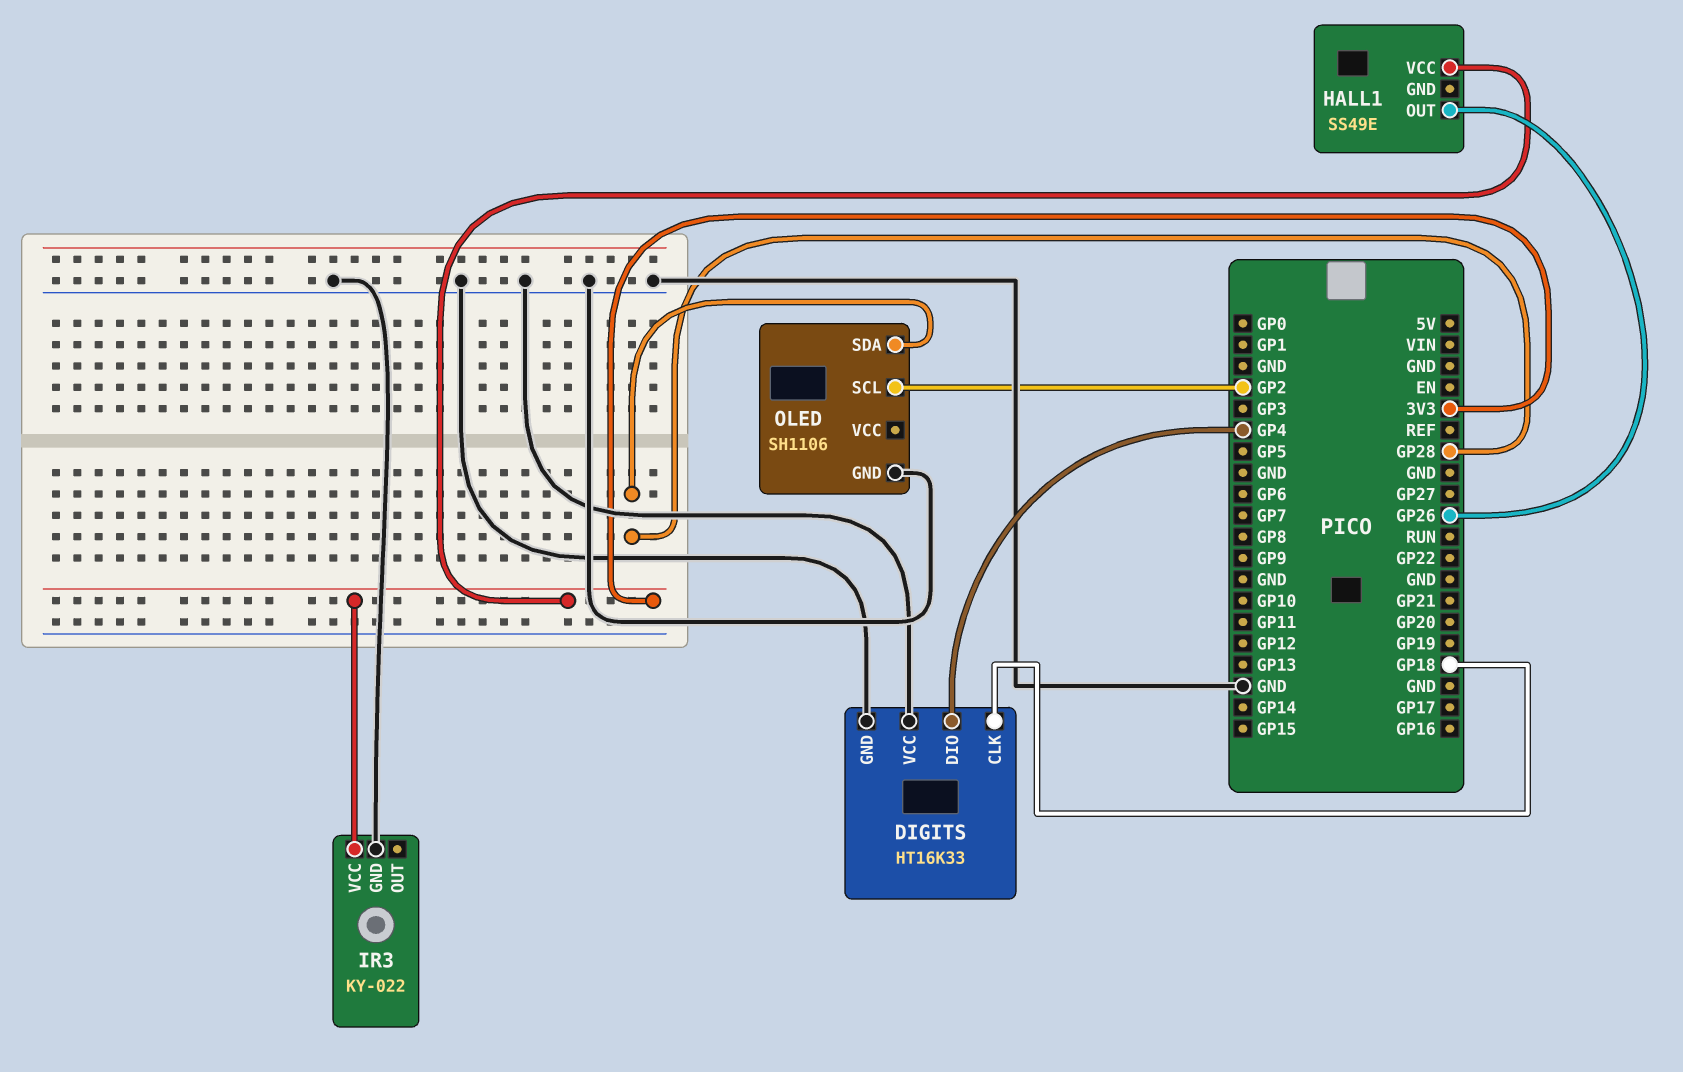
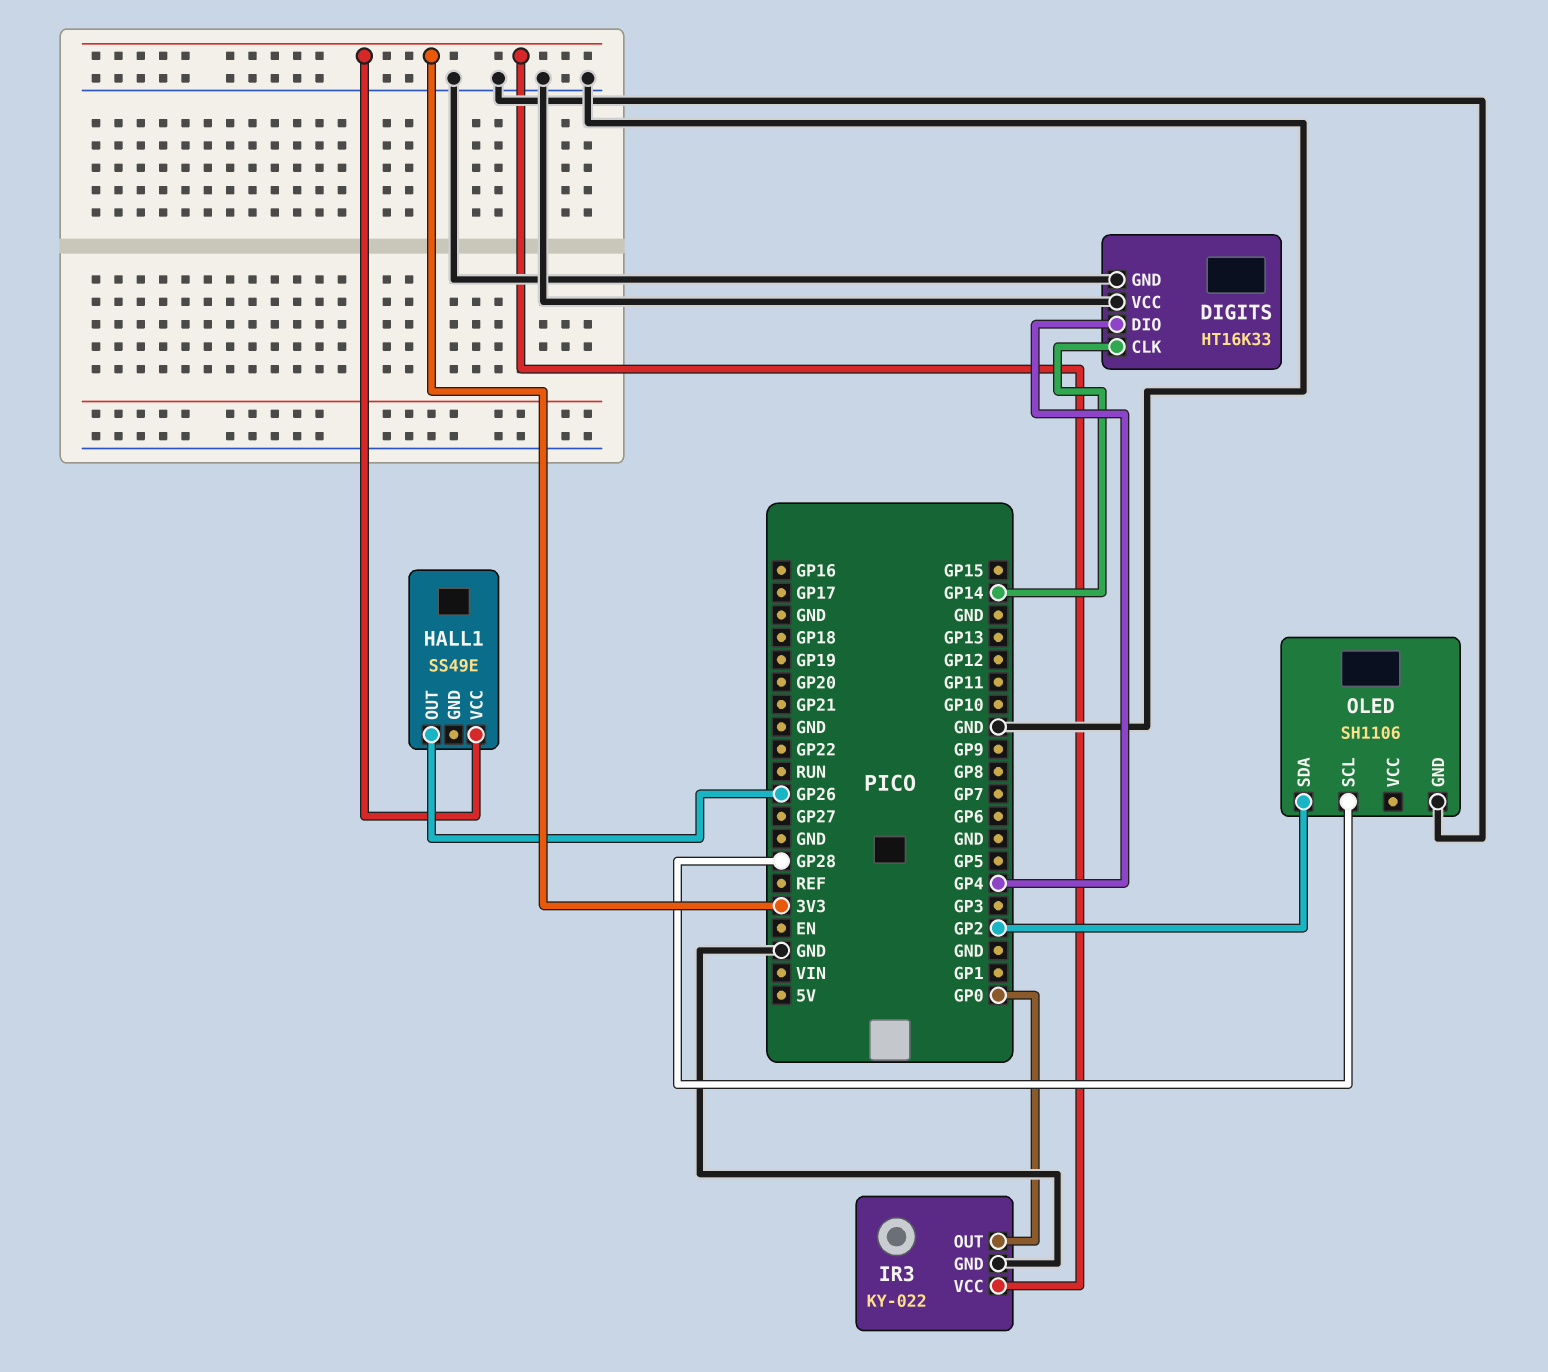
DIGITS pin CLK: GP18 -> GP14
IR3 pin OUT: none -> GP0
OLED pin SCL: GP2 -> GP28
OLED pin SDA: GP28 -> GP2

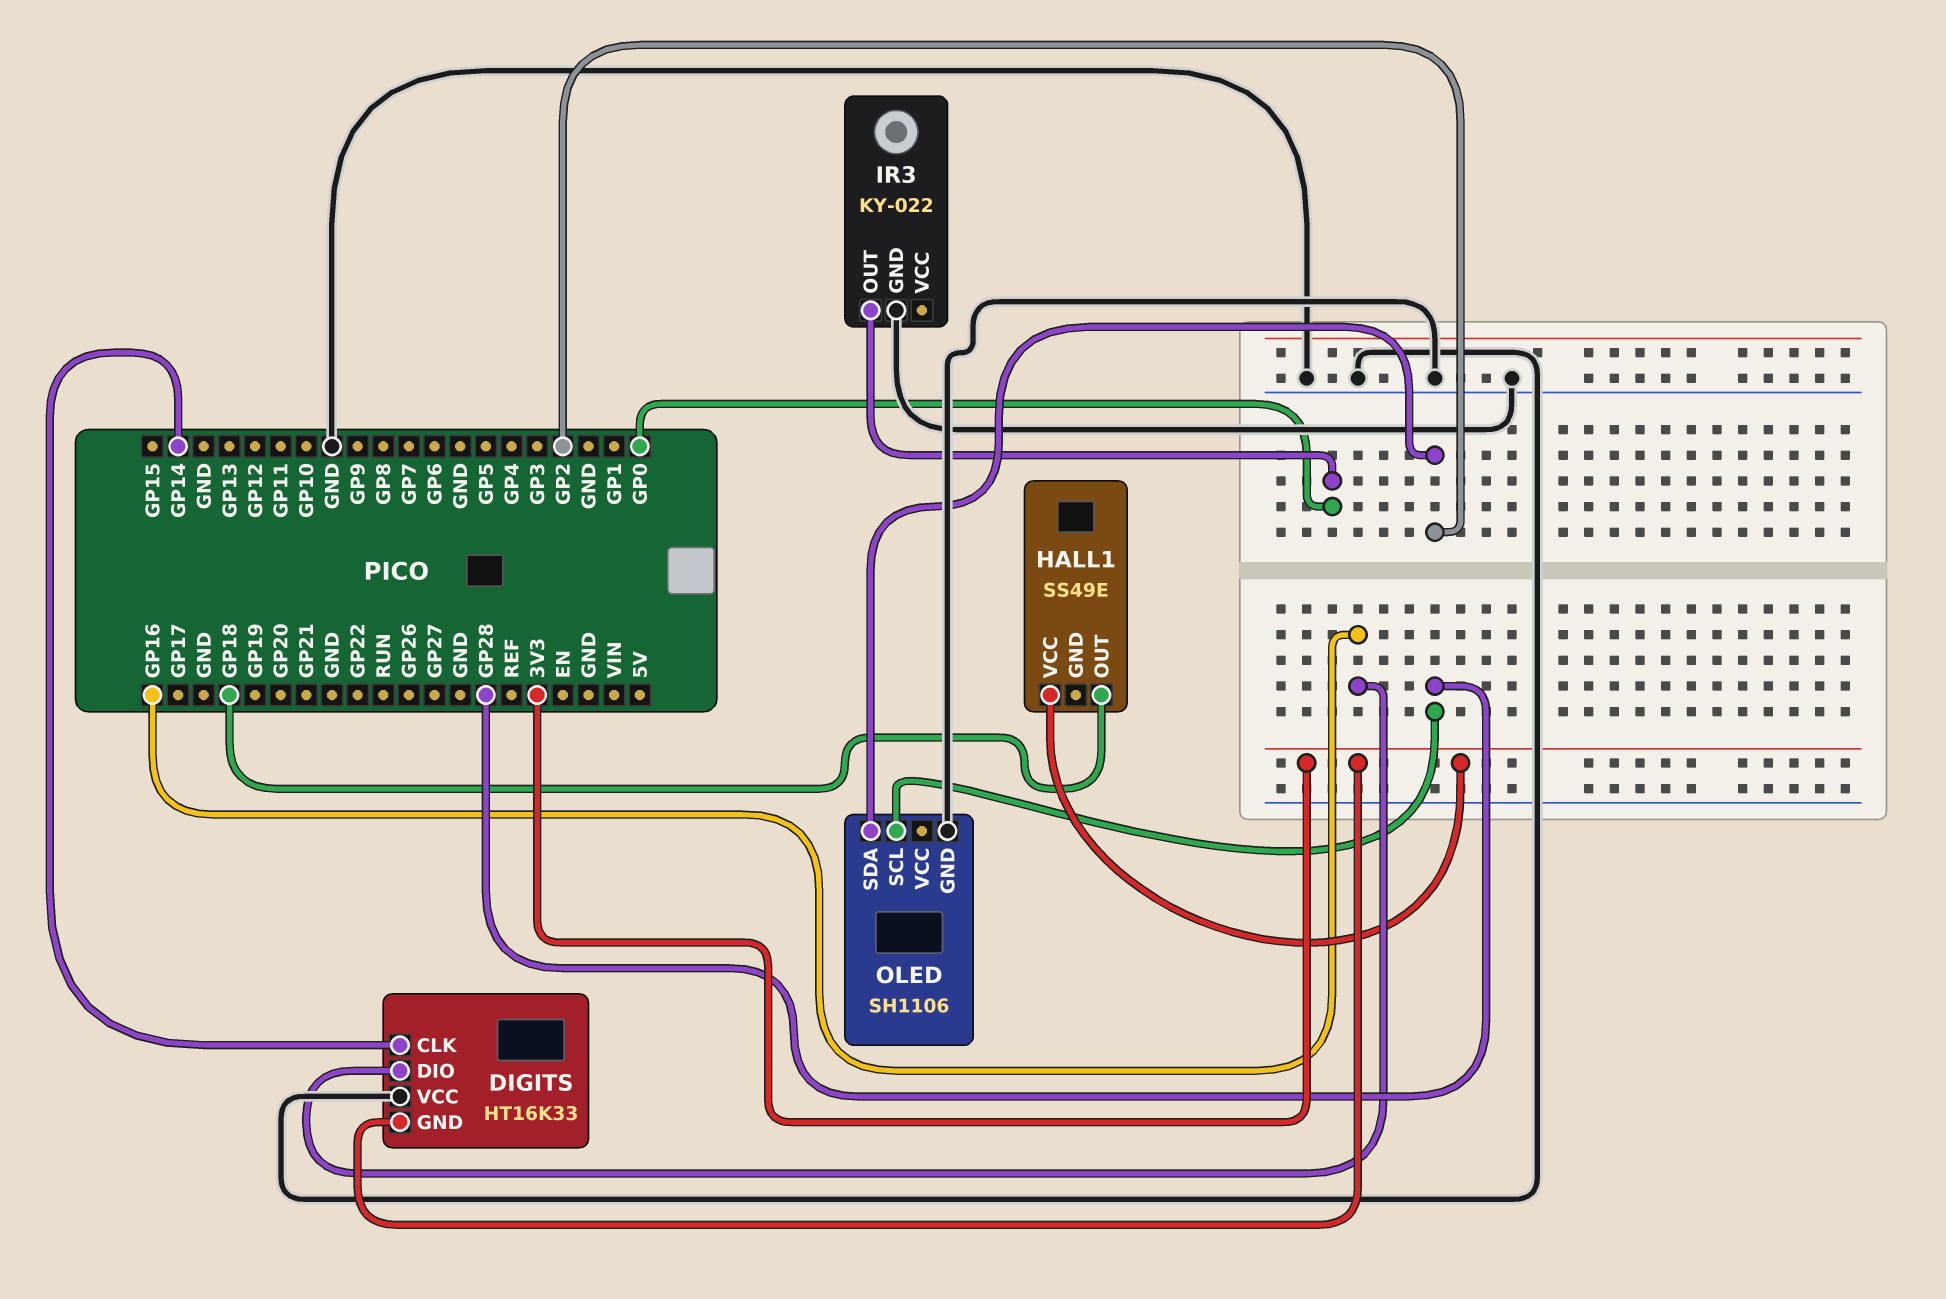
DIGITS pin DIO: GP4 -> GP16
DIGITS pin GND: GND -> 3V3
HALL1 pin OUT: GP26 -> GP18
IR3 pin VCC: 3V3 -> none

